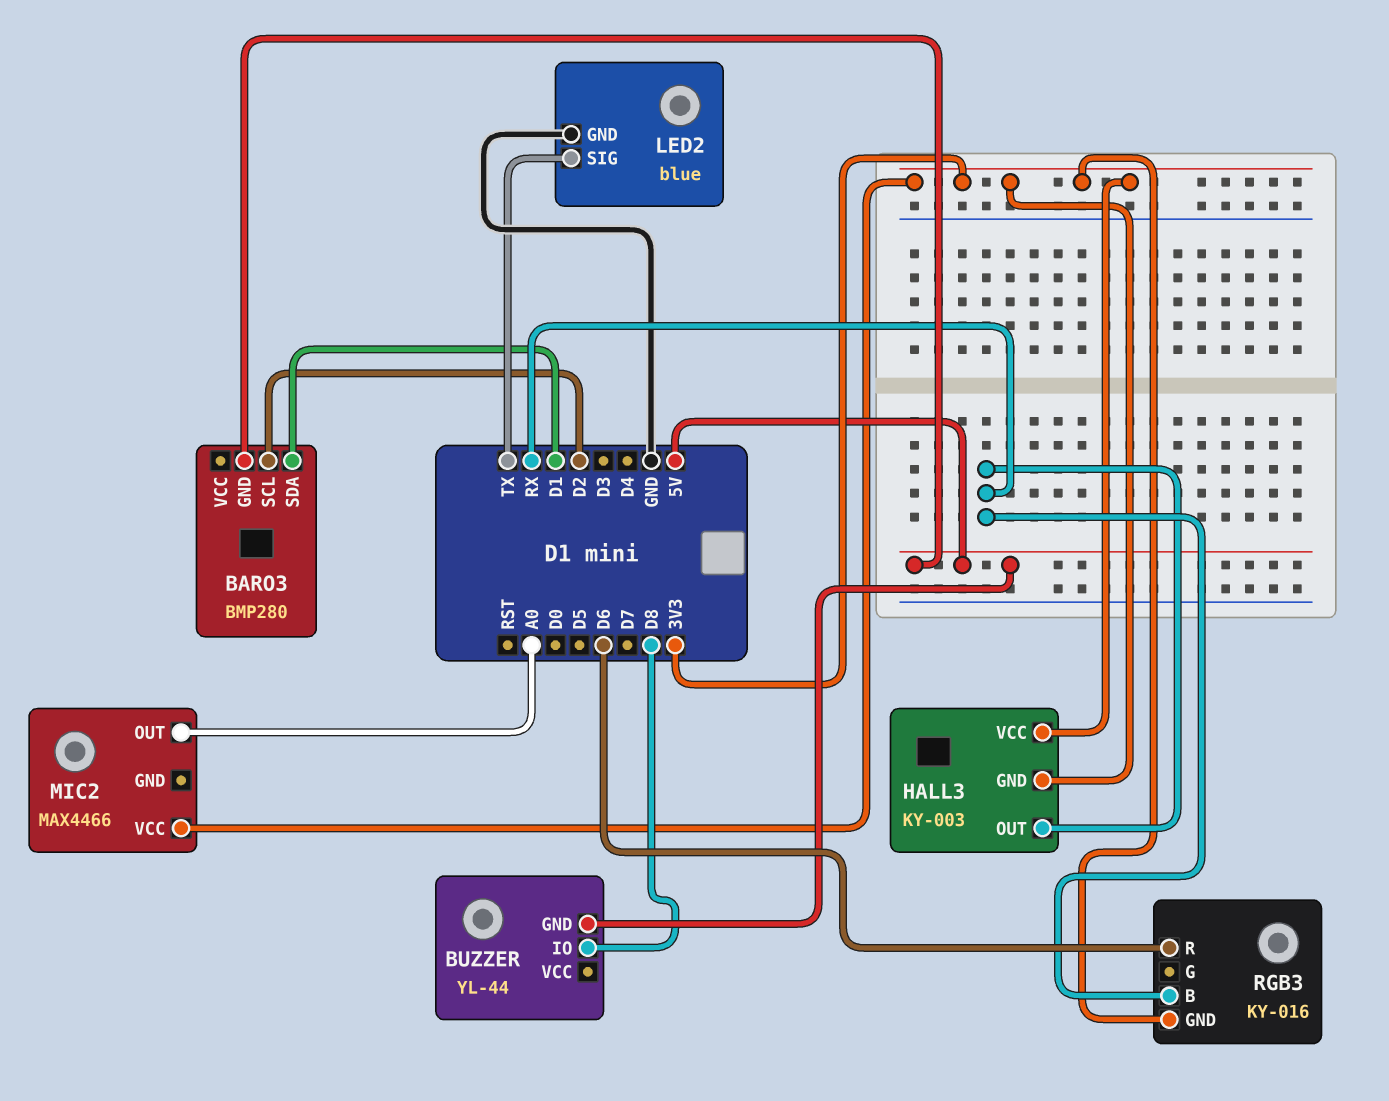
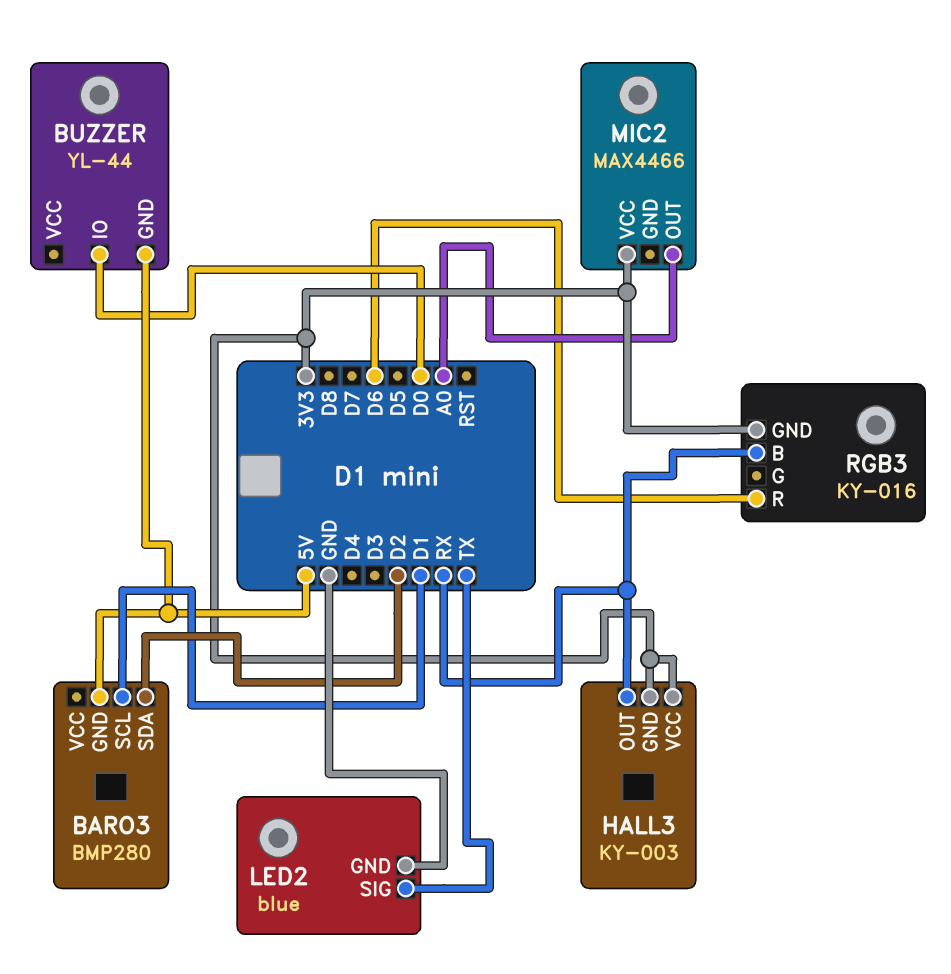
BARO3 pin SCL: D2 -> D1
BARO3 pin SDA: D1 -> D2
BUZZER pin IO: D8 -> D0

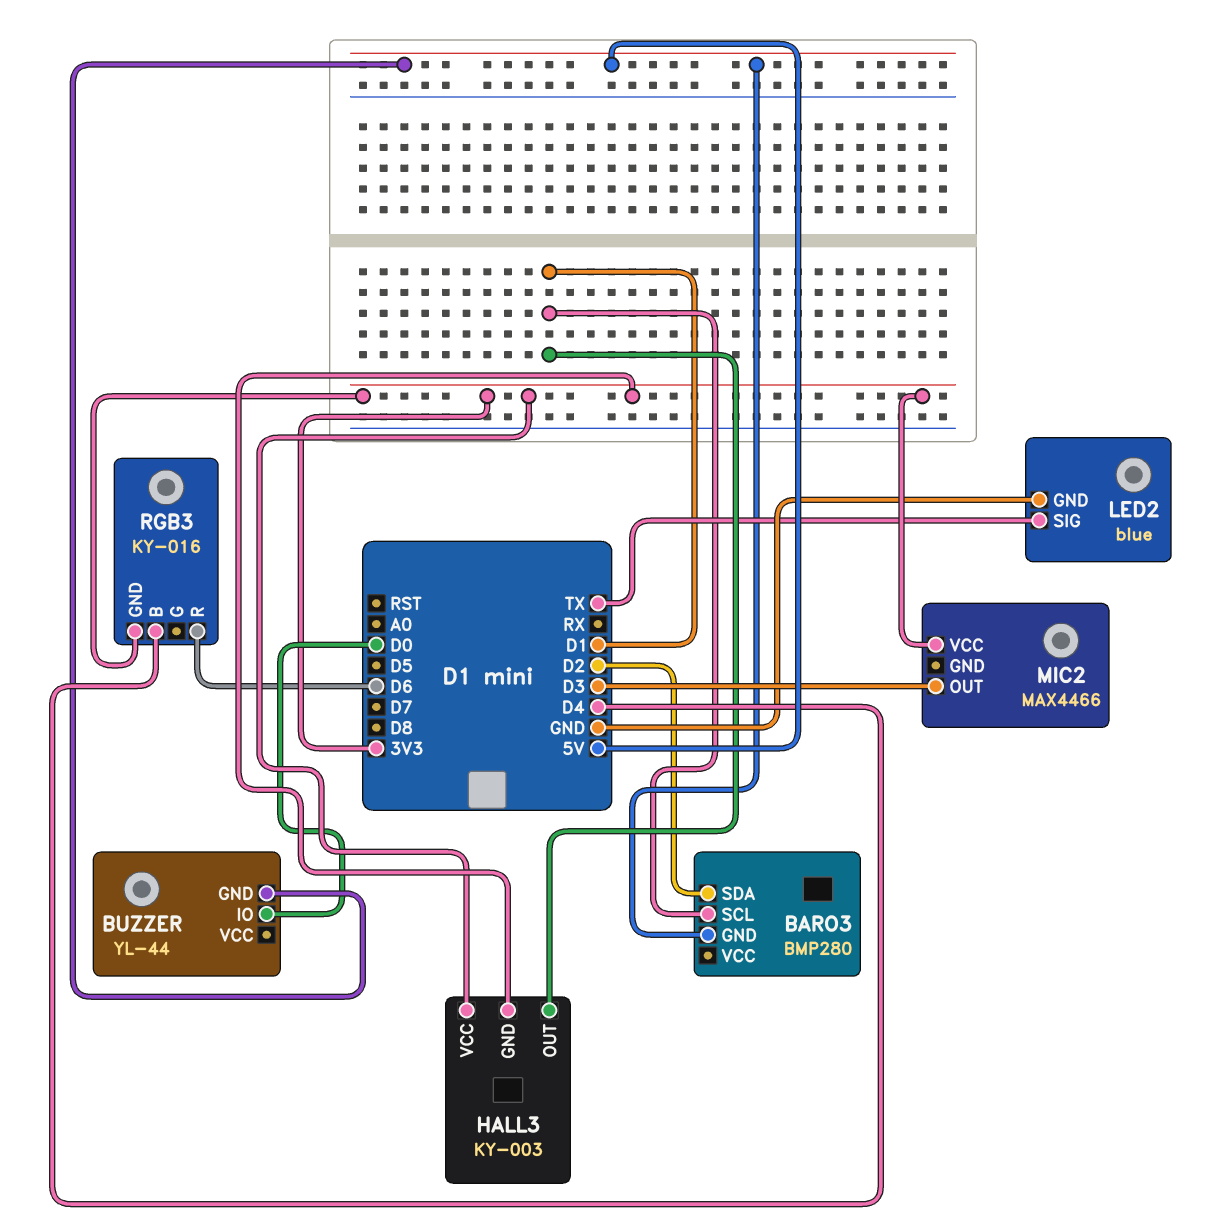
HALL3 pin OUT: RX -> D1
MIC2 pin OUT: A0 -> D3
RGB3 pin B: RX -> D4

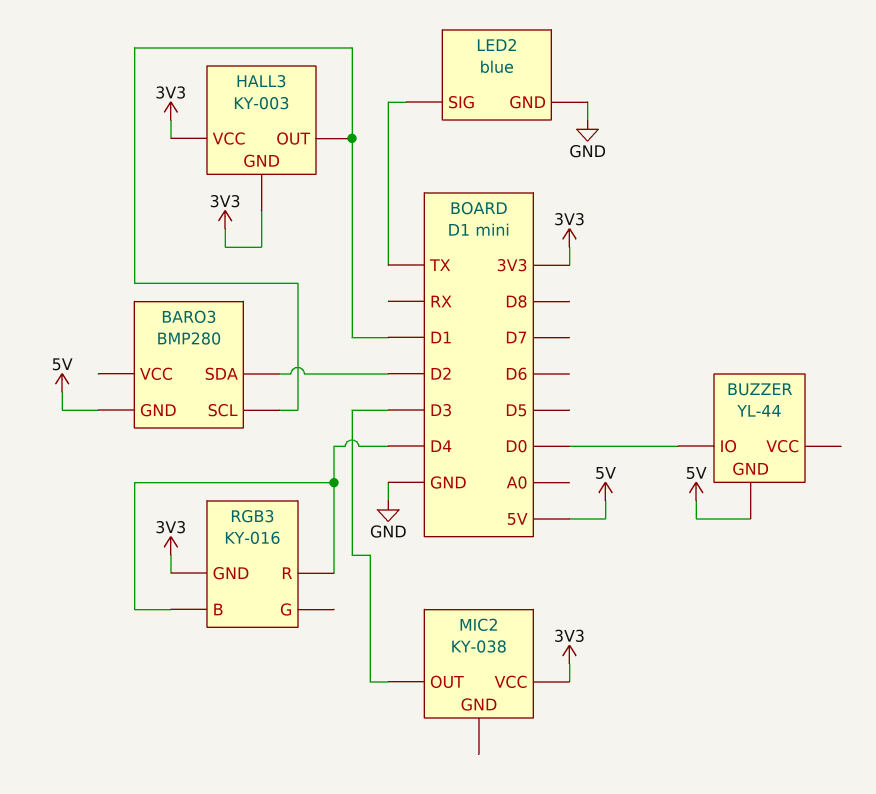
MIC2: MAX4466 -> KY-038
RGB3 pin R: D6 -> D4

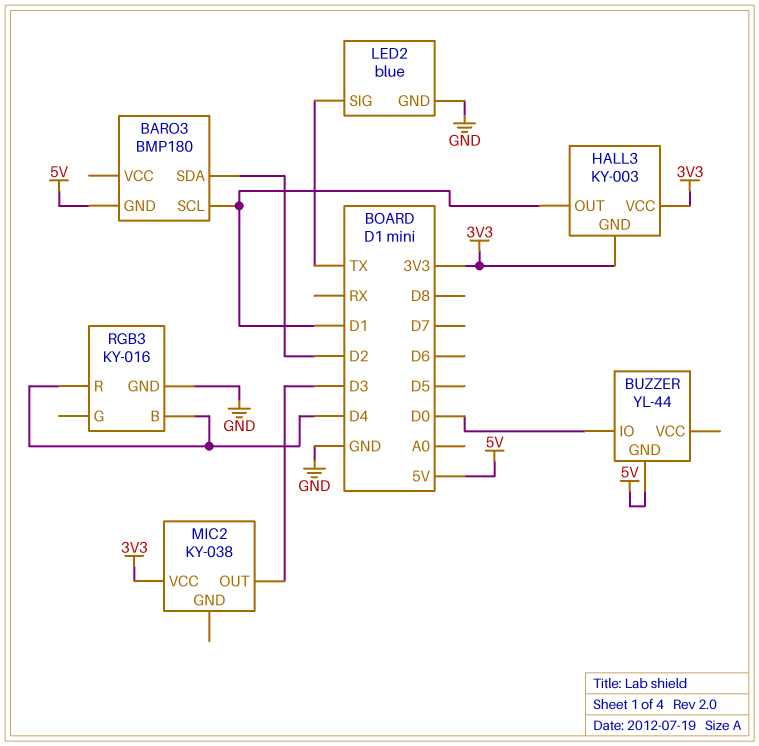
BARO3: BMP280 -> BMP180
RGB3 pin GND: 3V3 -> GND

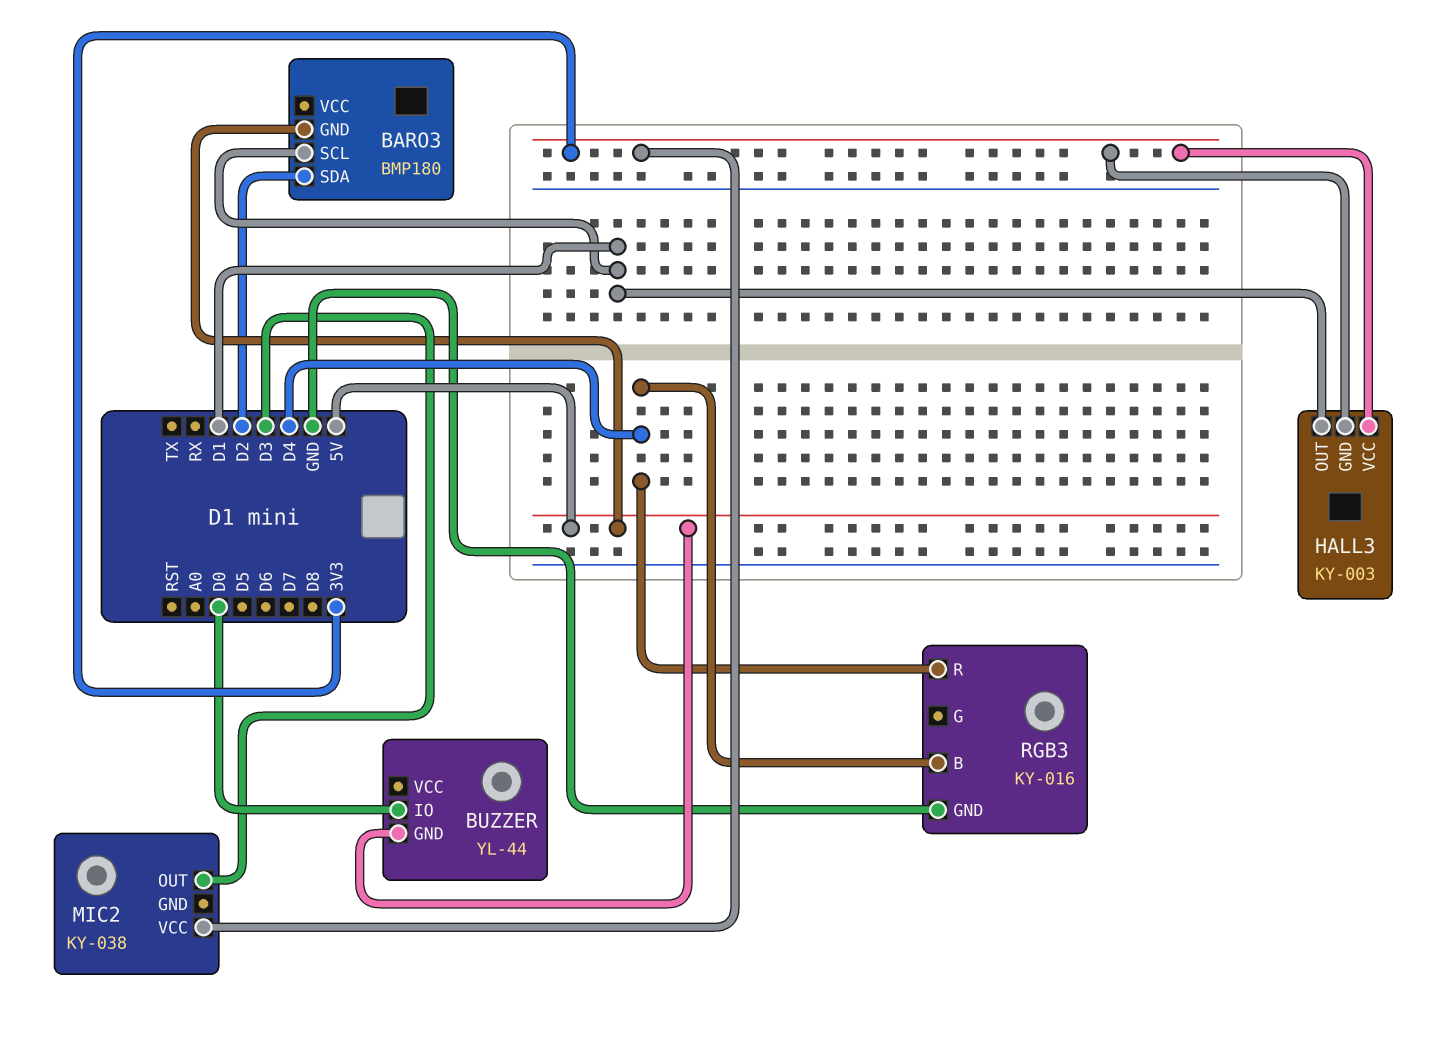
LED2: blue -> none
LED2 pin GND: GND -> none
LED2 pin SIG: TX -> none

